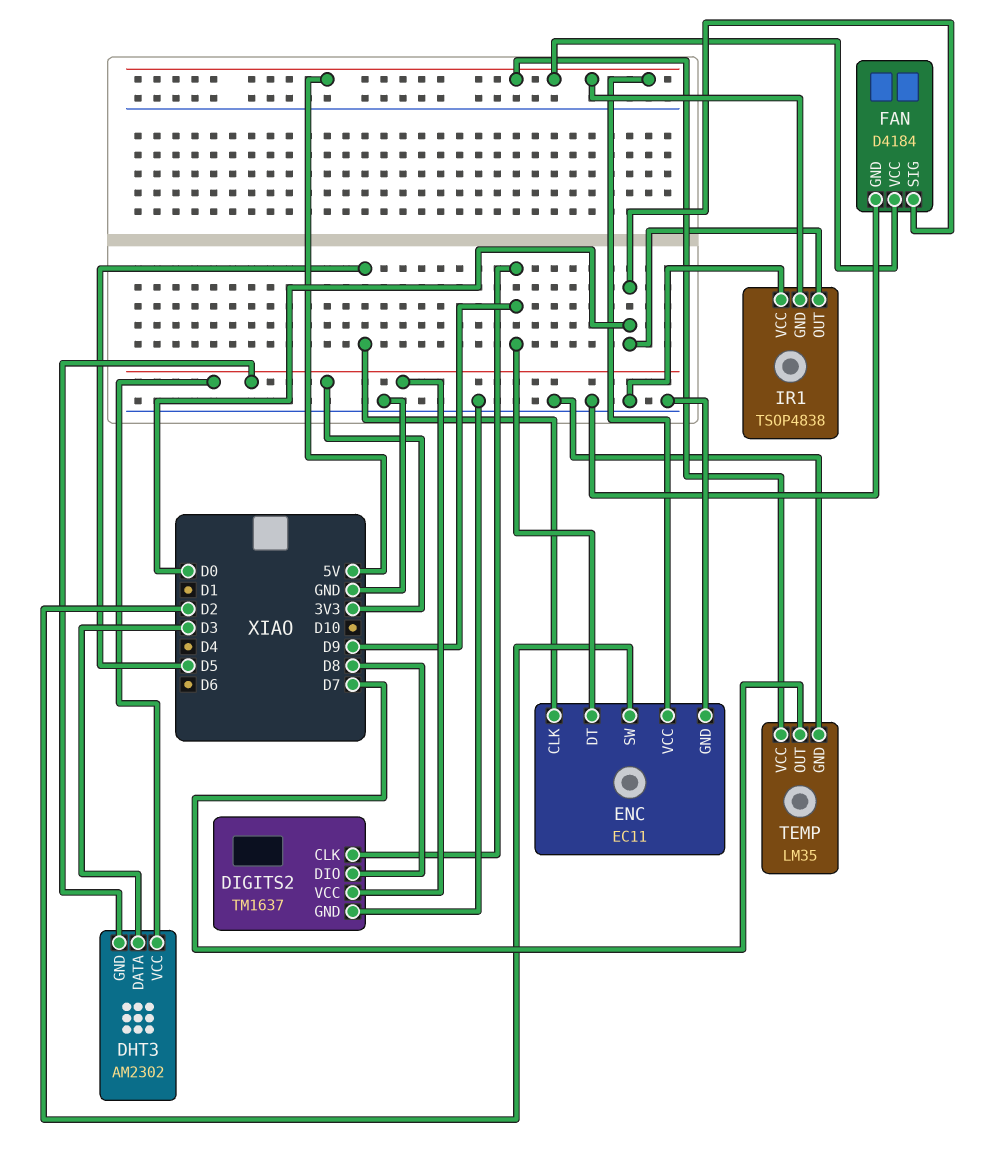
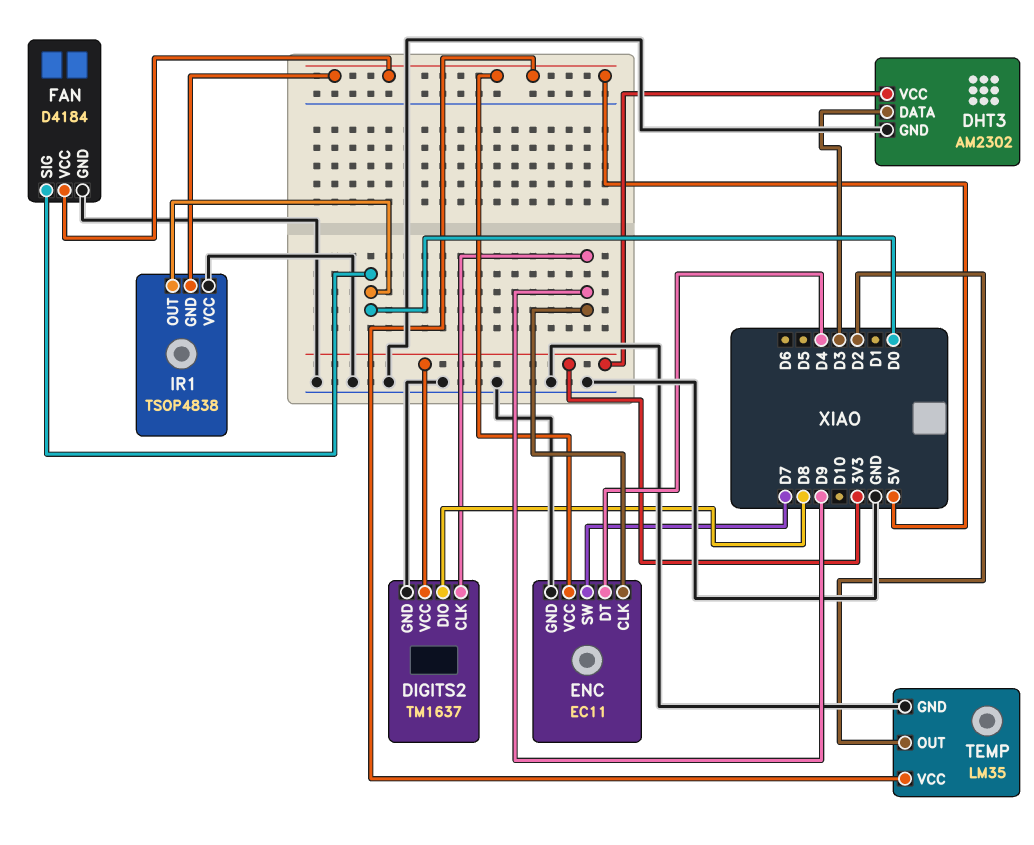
DHT3 pin GND: 3V3 -> GND
ENC pin CLK: D5 -> D9
ENC pin DT: D9 -> D4
ENC pin SW: D2 -> D7
TEMP pin OUT: D7 -> D2

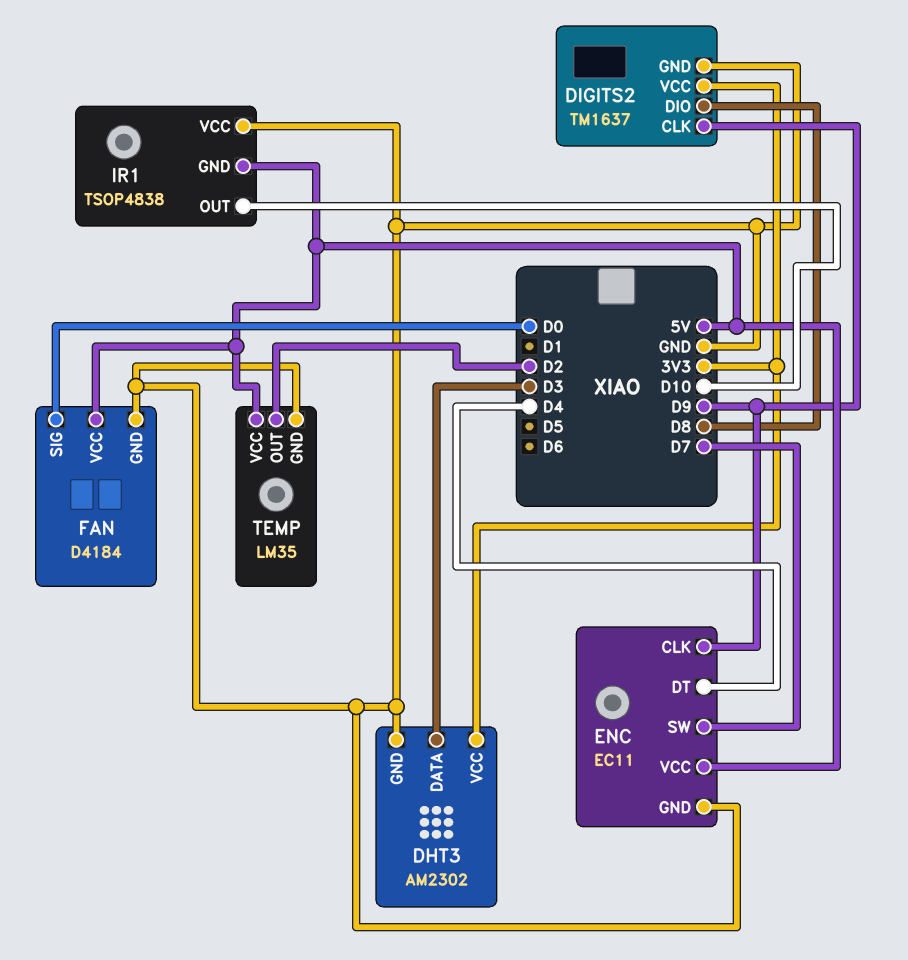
IR1 pin OUT: D0 -> D10

